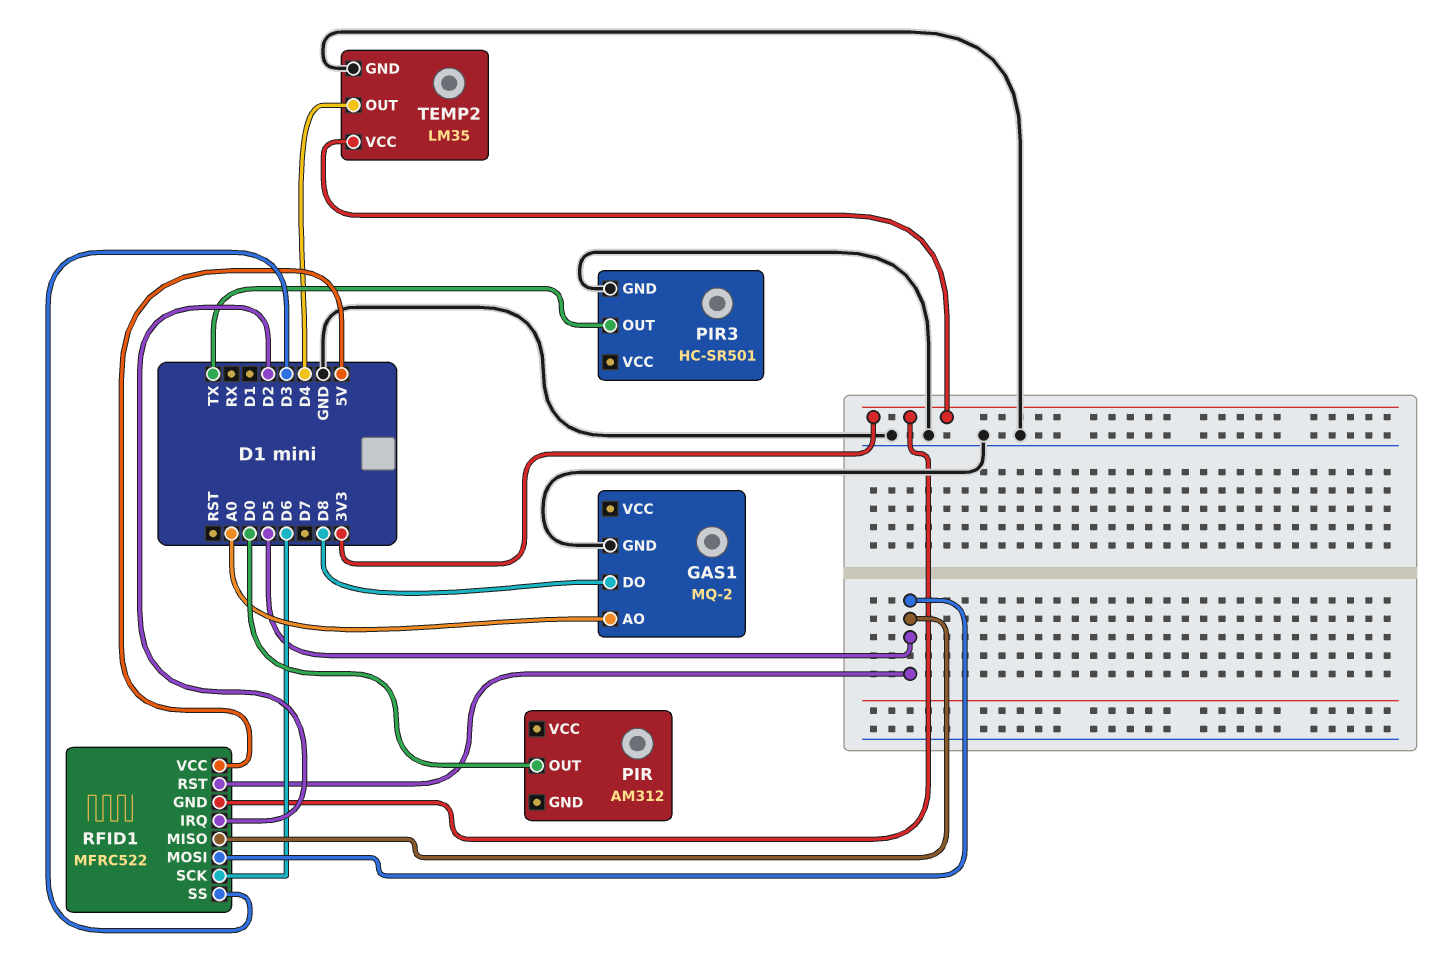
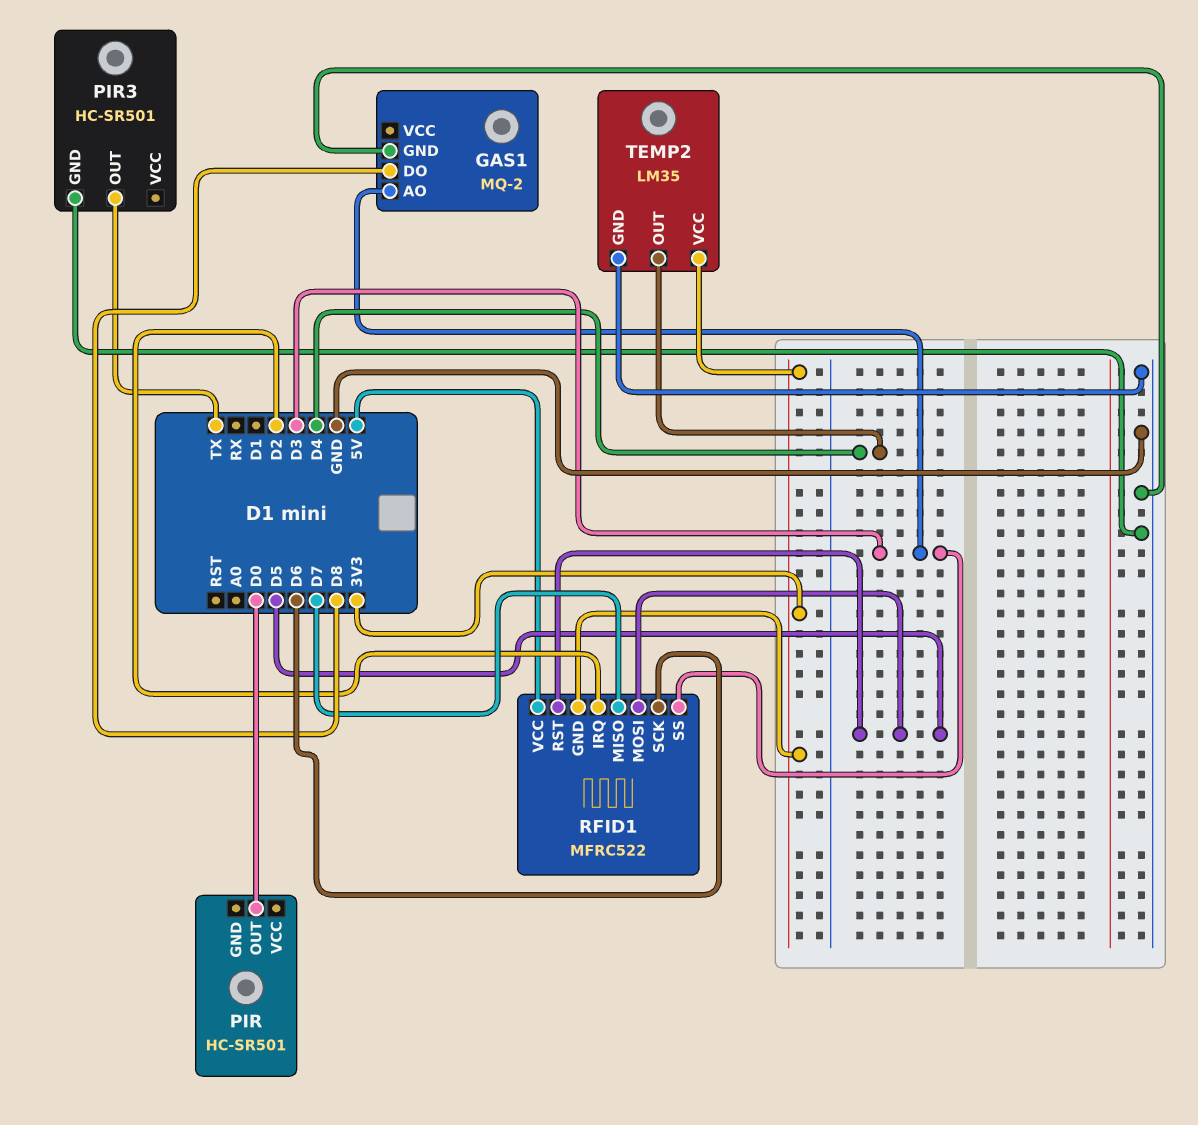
GAS1 pin AO: A0 -> D3
PIR: AM312 -> HC-SR501
RFID1 pin MISO: D5 -> D7

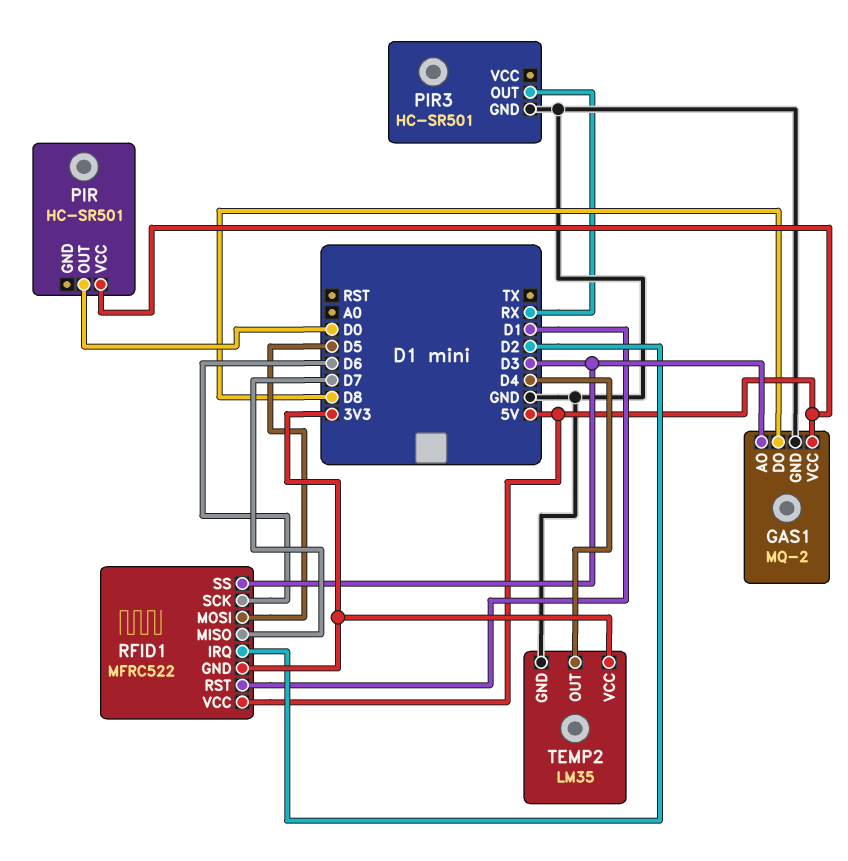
GAS1 pin VCC: none -> 5V
PIR pin VCC: none -> 5V
PIR3 pin OUT: TX -> RX
RFID1 pin RST: D5 -> D1

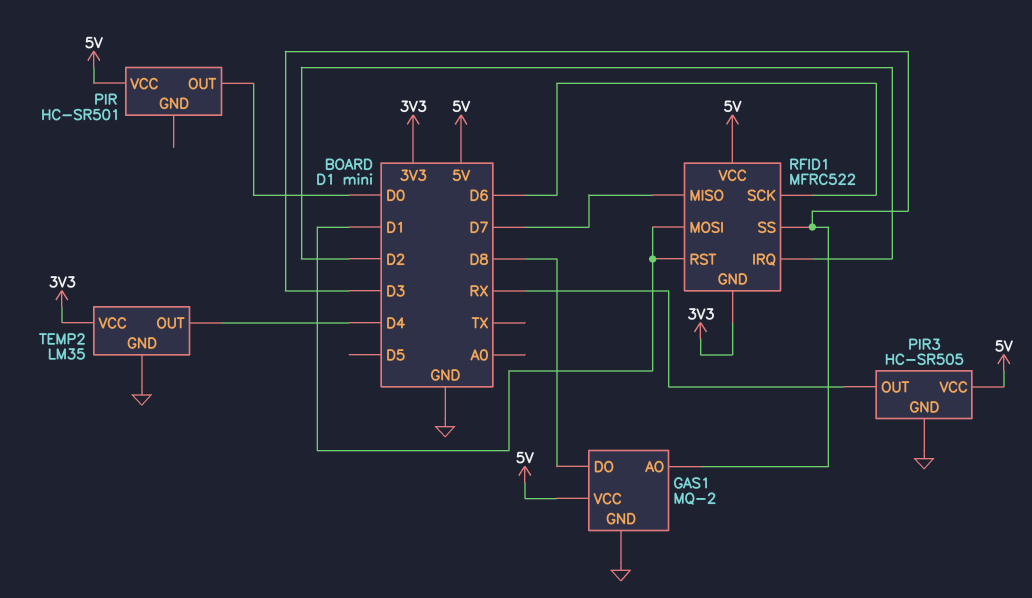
PIR3: HC-SR501 -> HC-SR505
PIR3 pin VCC: none -> 5V
RFID1 pin MOSI: D5 -> D1

